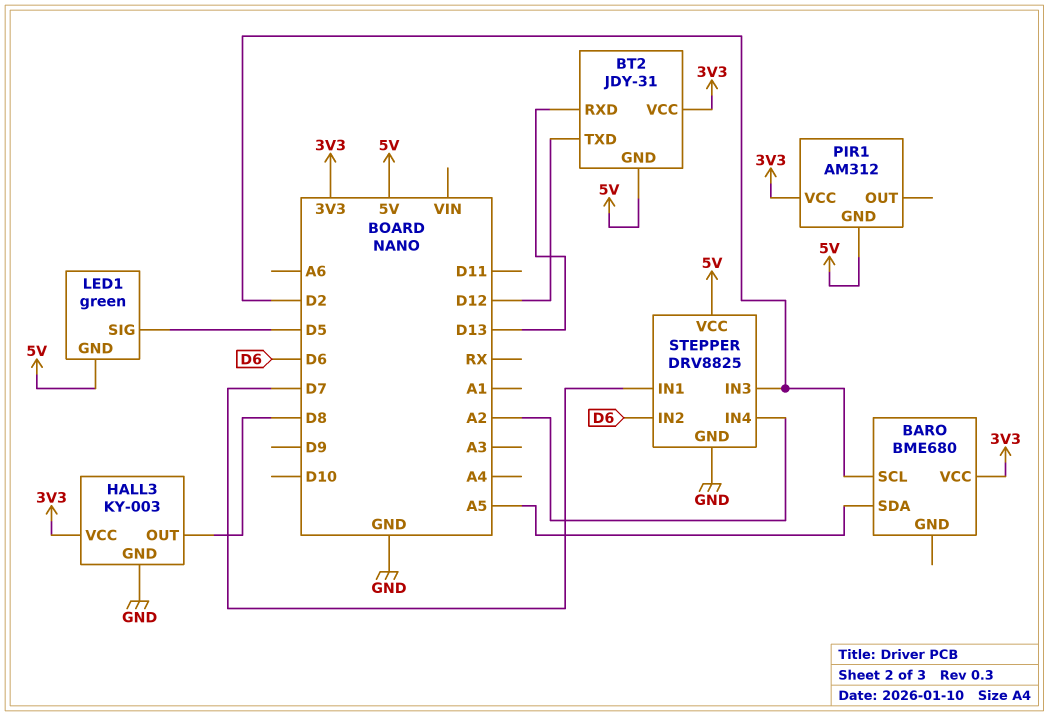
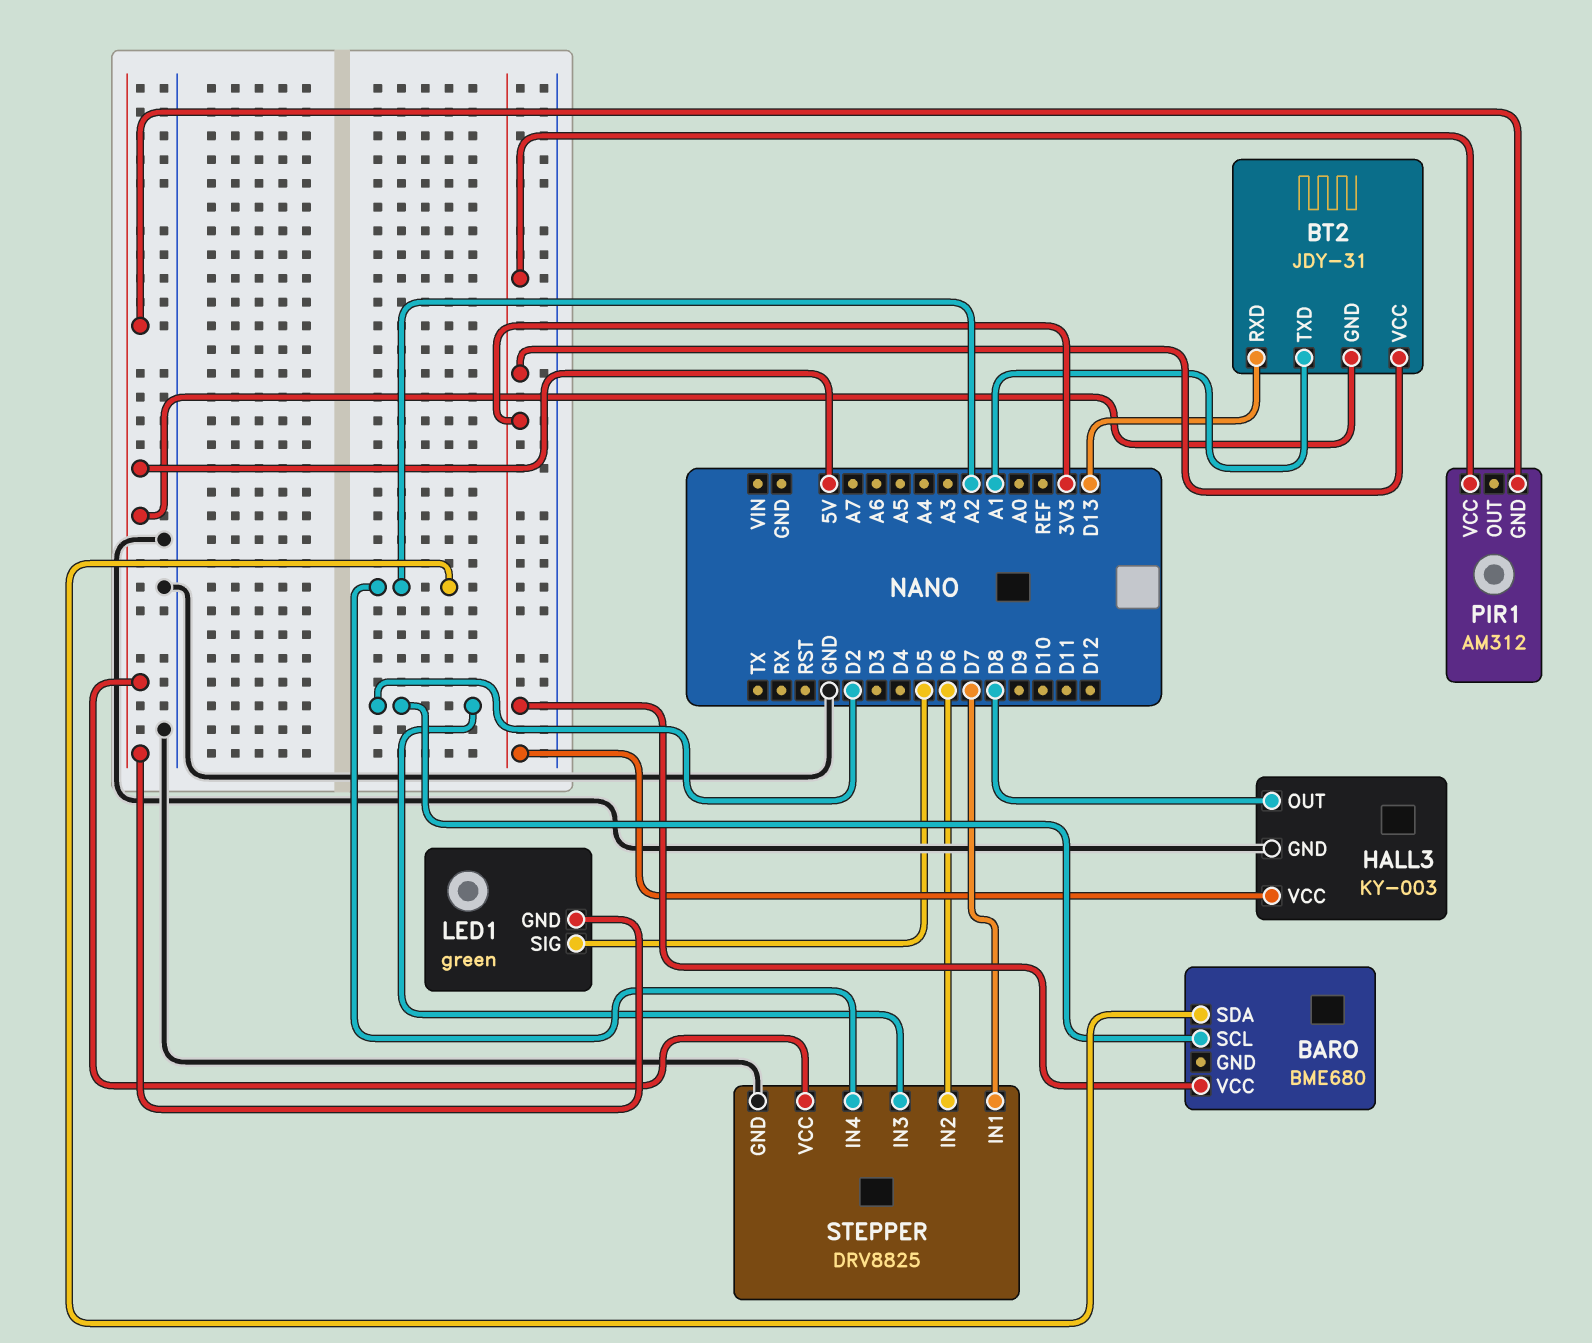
BARO pin SDA: A5 -> A2
BT2 pin TXD: D12 -> A1

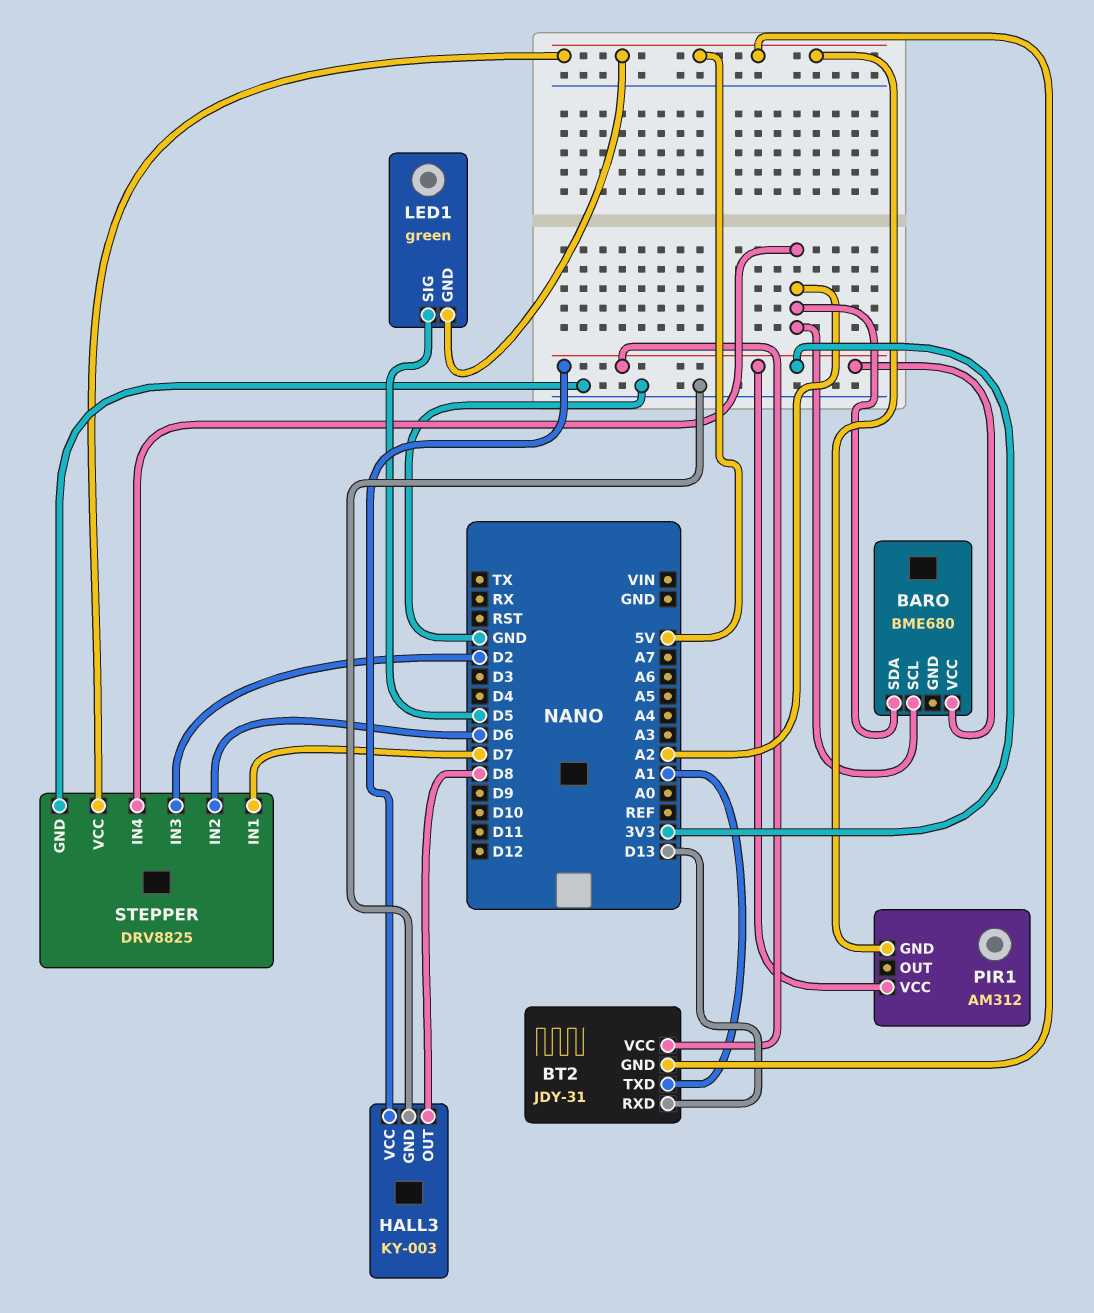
BARO pin SCL: D2 -> A2

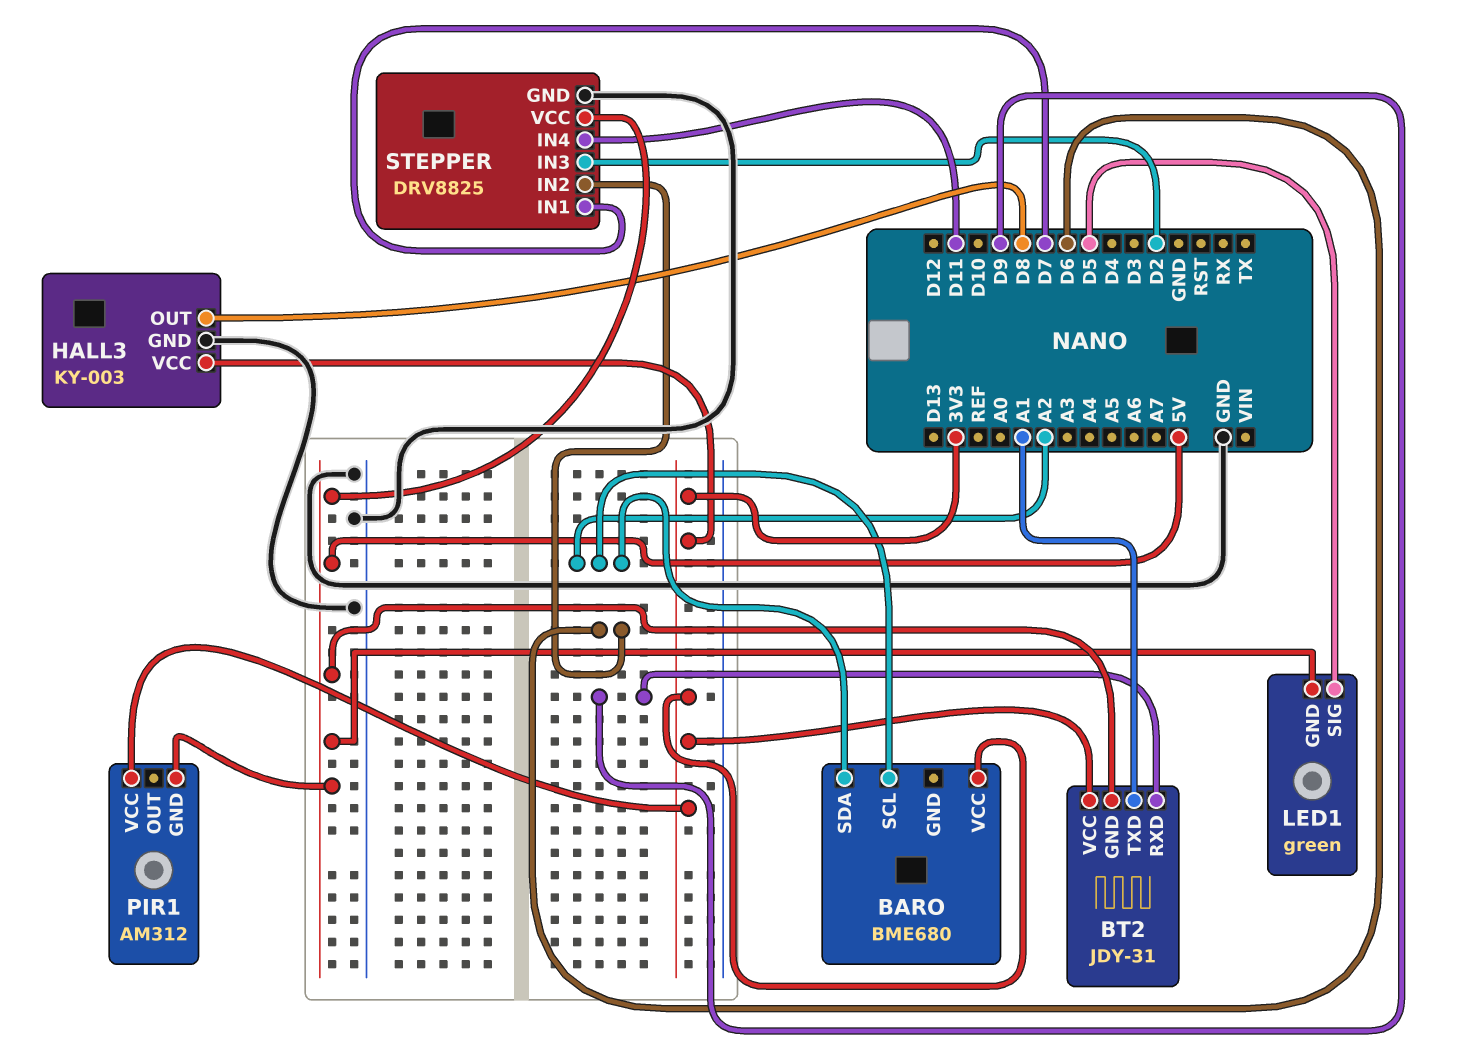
BT2 pin RXD: D13 -> D9
STEPPER pin IN4: A2 -> D11

